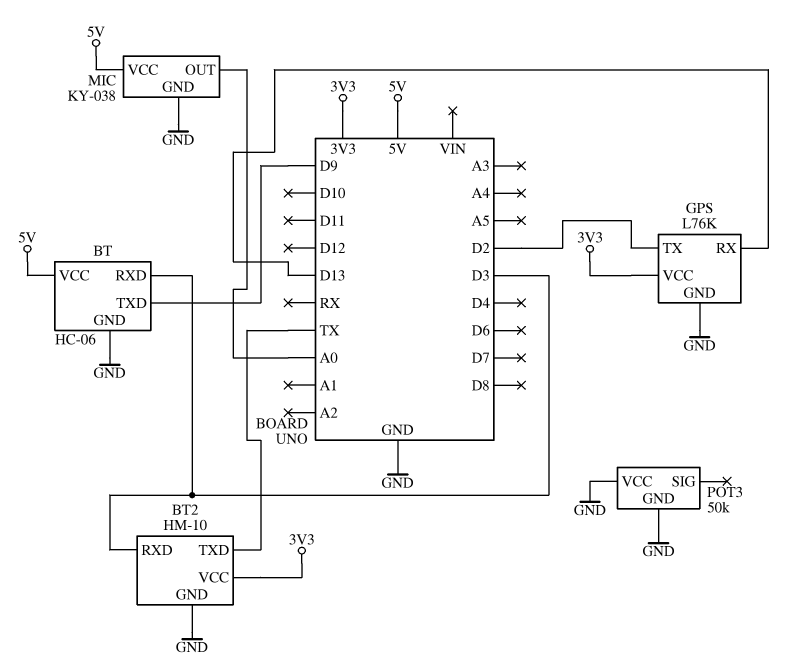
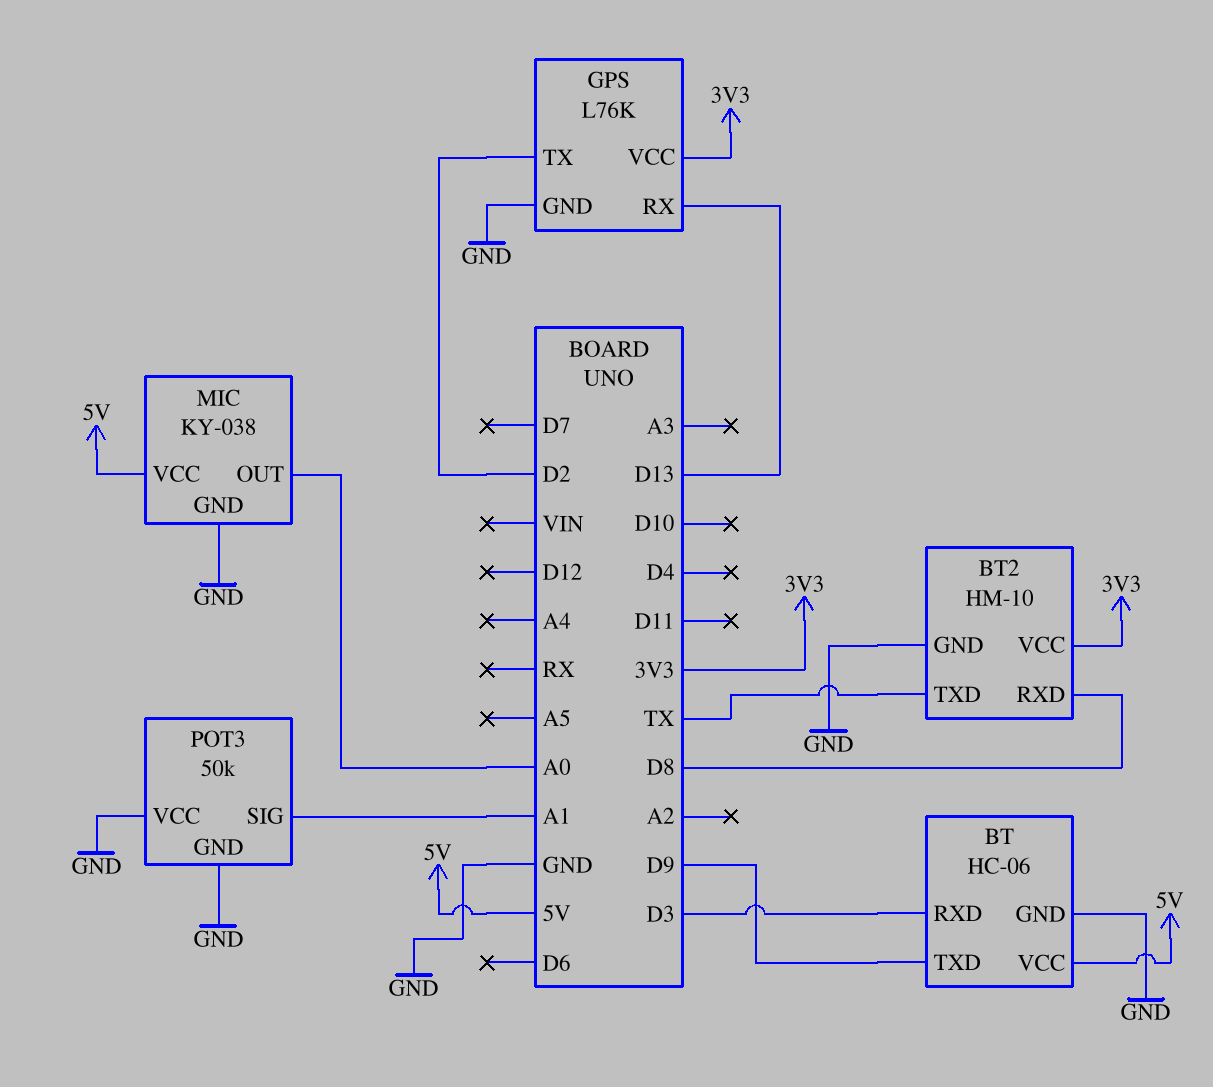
BT2 pin RXD: D3 -> D8
POT3 pin SIG: none -> A1

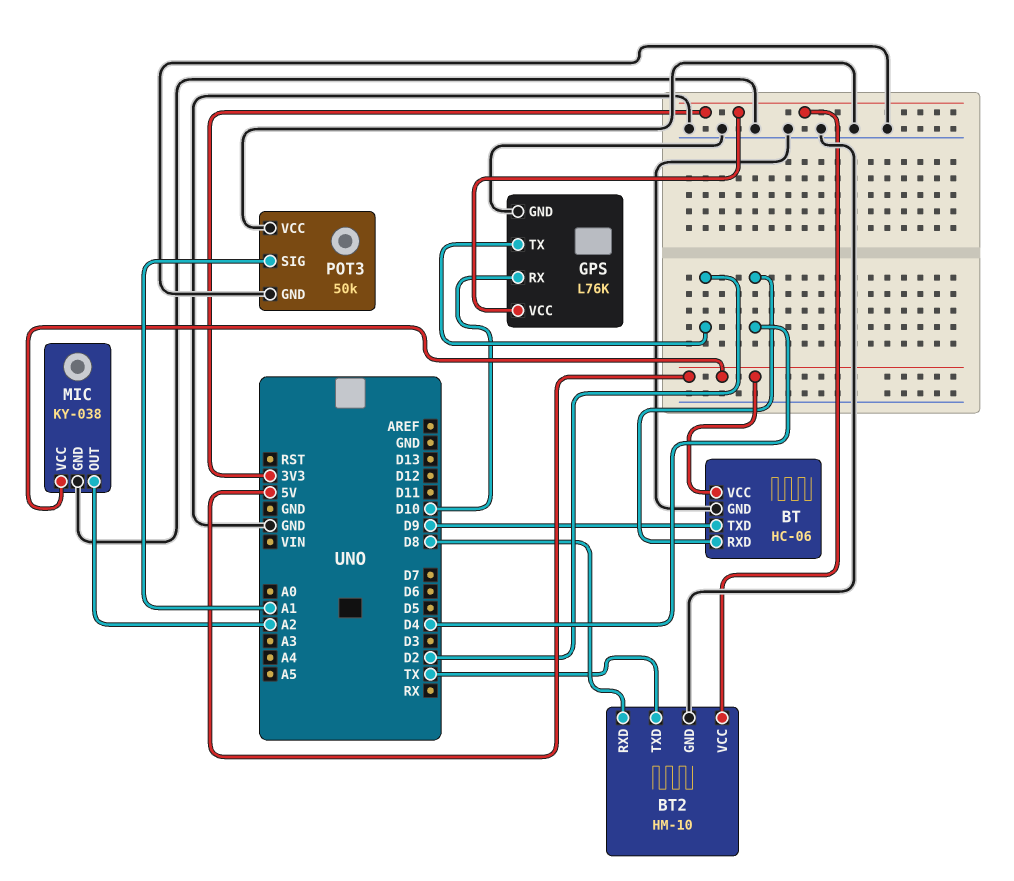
BT pin RXD: D3 -> D4
GPS pin RX: D13 -> D10
MIC pin OUT: A0 -> A2

